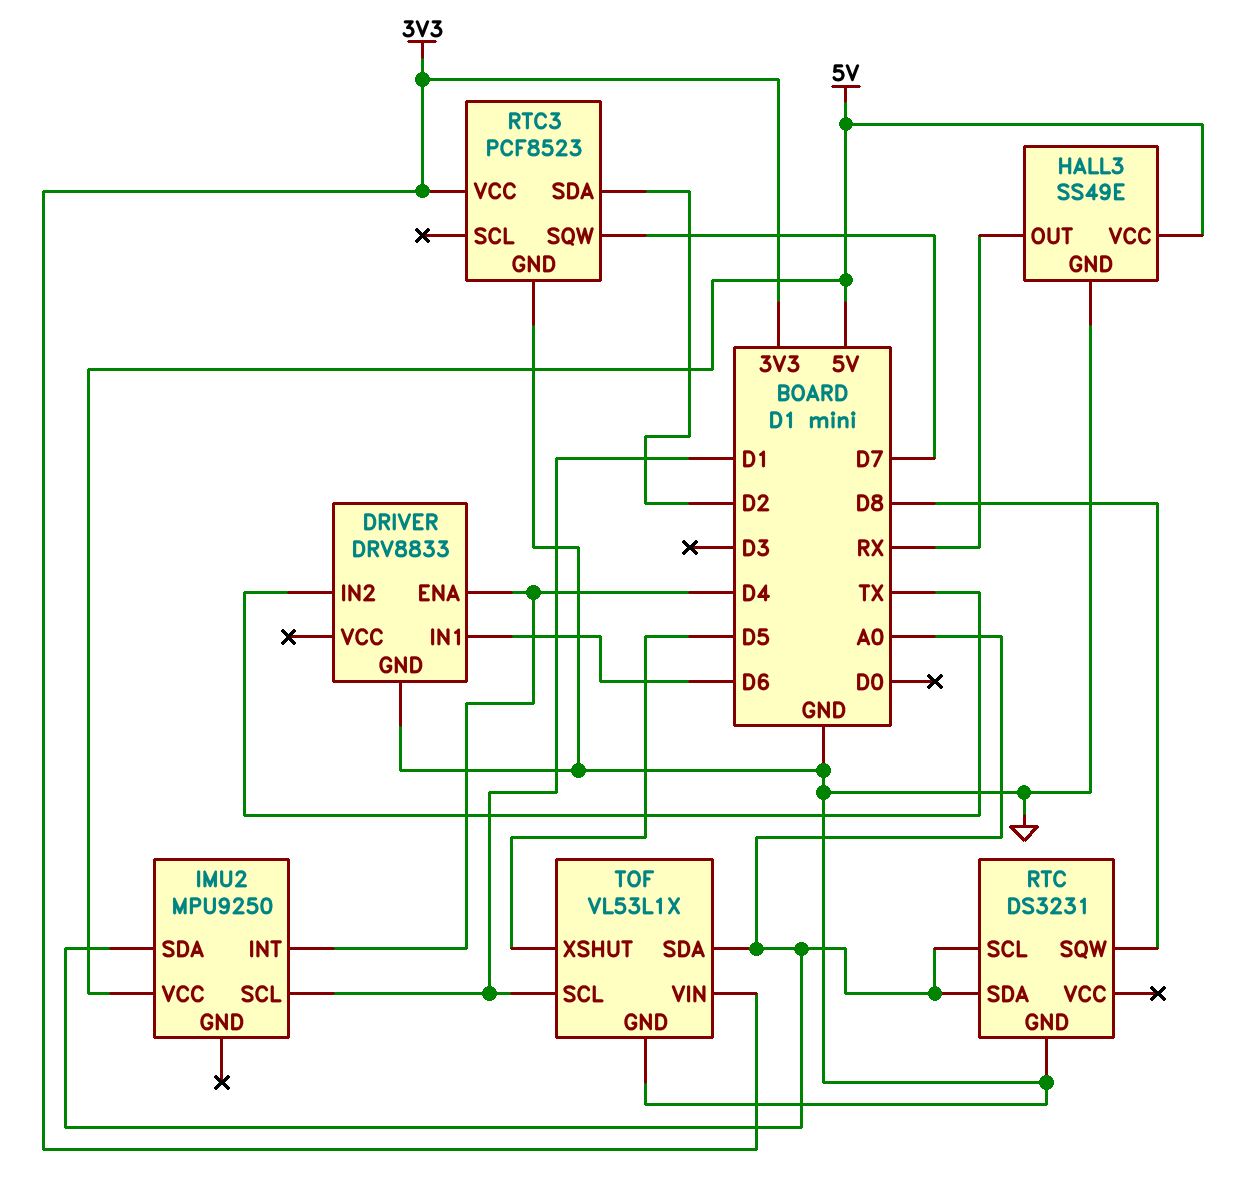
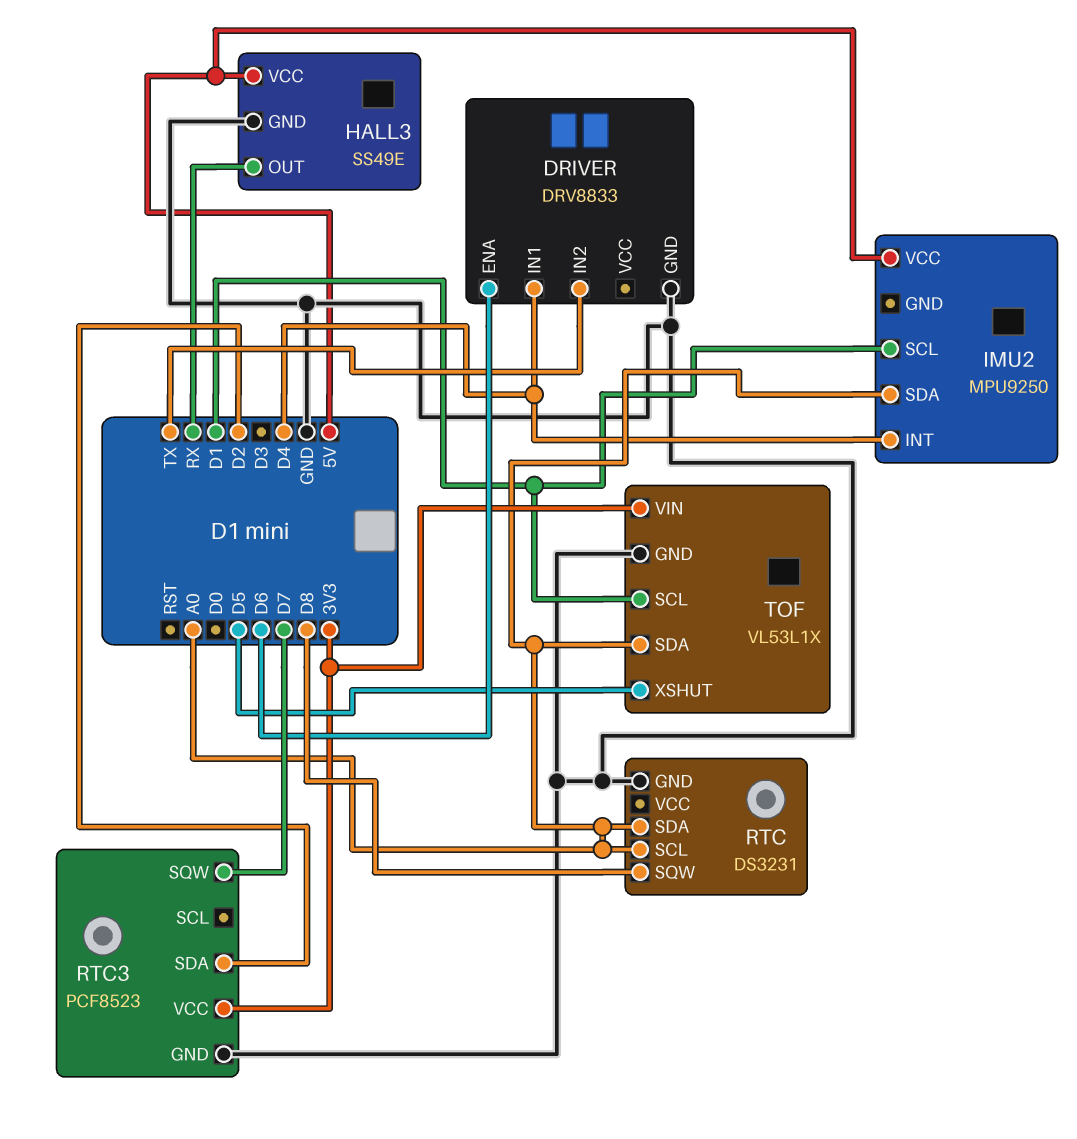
DRIVER pin ENA: D4 -> D6
DRIVER pin IN1: D6 -> D4

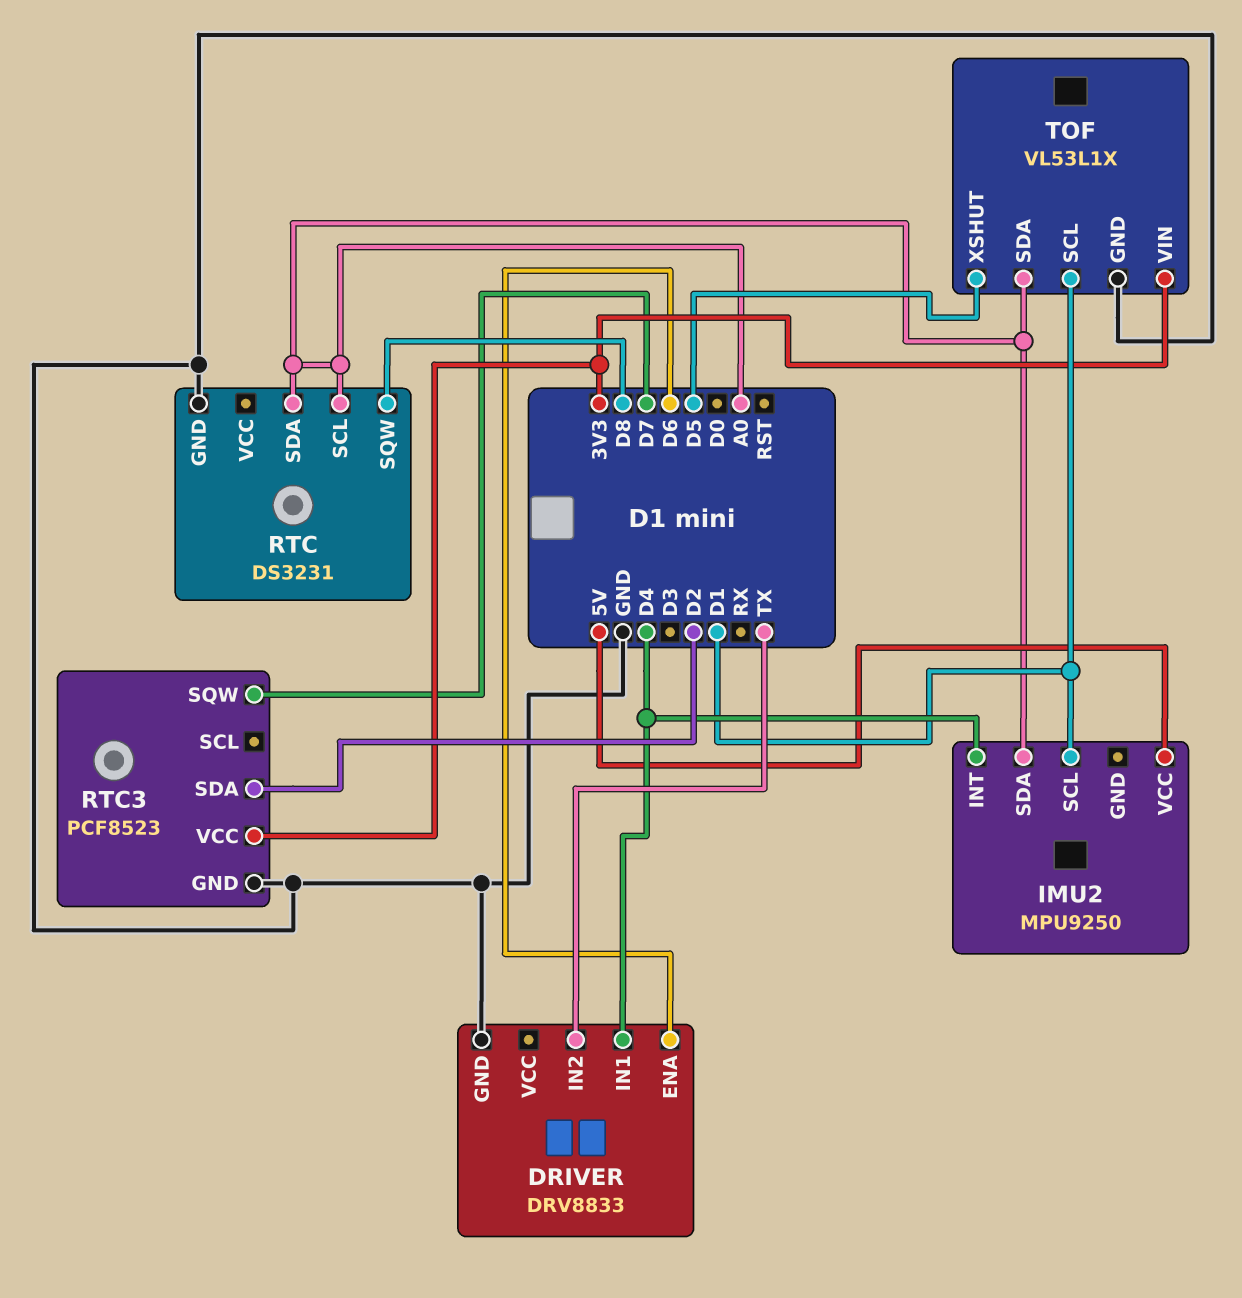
HALL3: SS49E -> none
HALL3 pin GND: GND -> none
HALL3 pin OUT: RX -> none
HALL3 pin VCC: 5V -> none

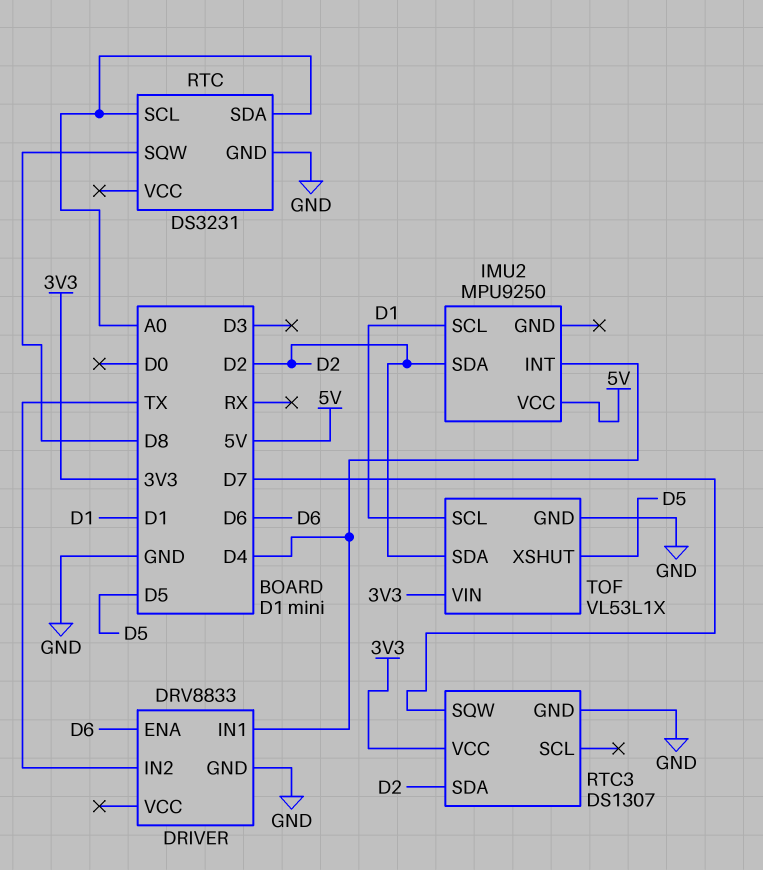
IMU2 pin SDA: A0 -> D2
RTC3: PCF8523 -> DS1307
TOF pin SDA: A0 -> D2

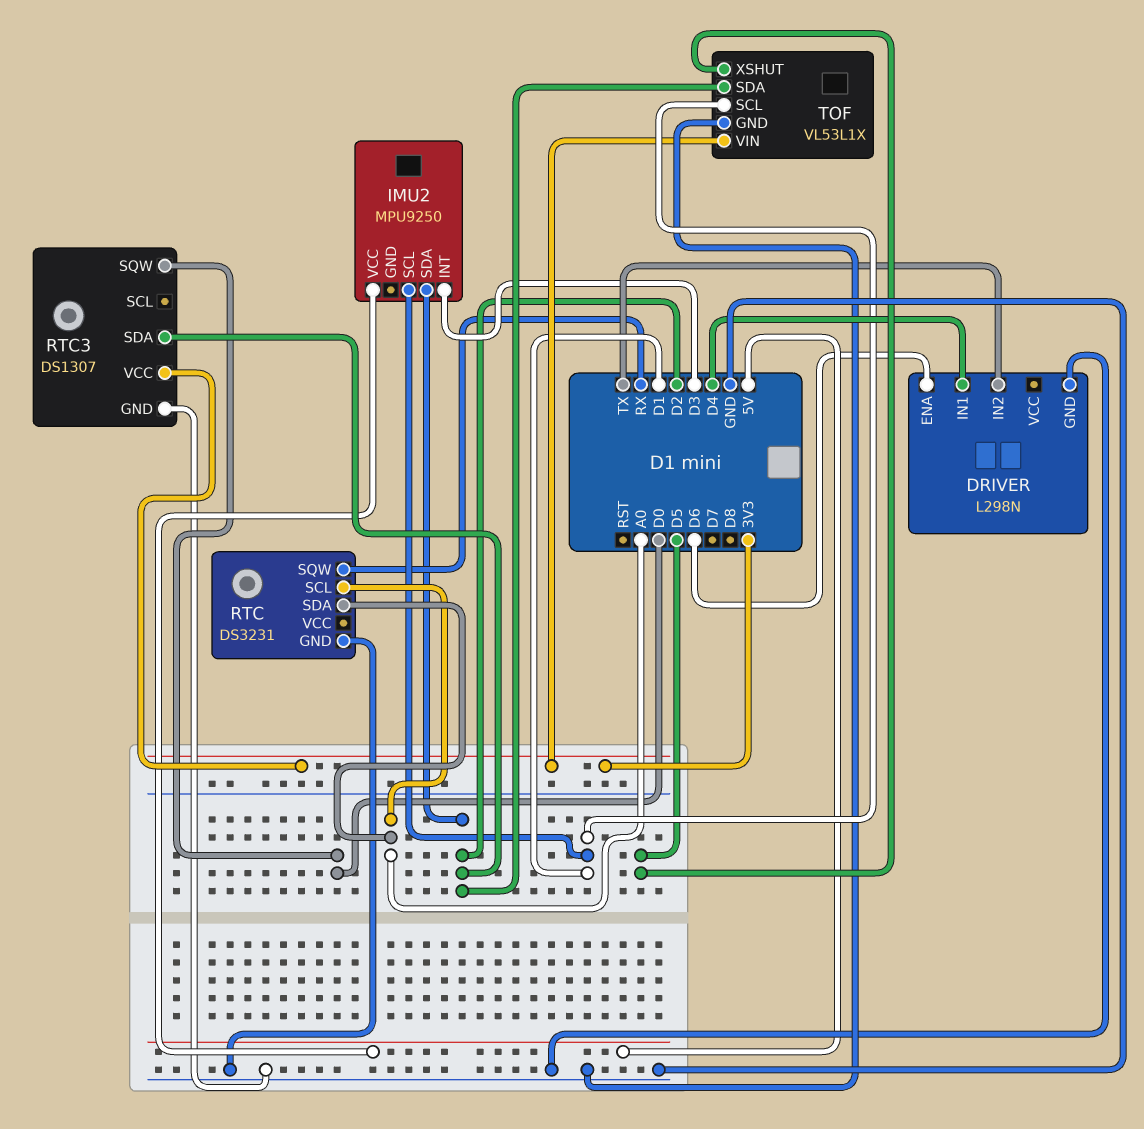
DRIVER: DRV8833 -> L298N
IMU2 pin INT: D4 -> D3
RTC pin SQW: D8 -> RX
RTC3 pin SQW: D7 -> D0

